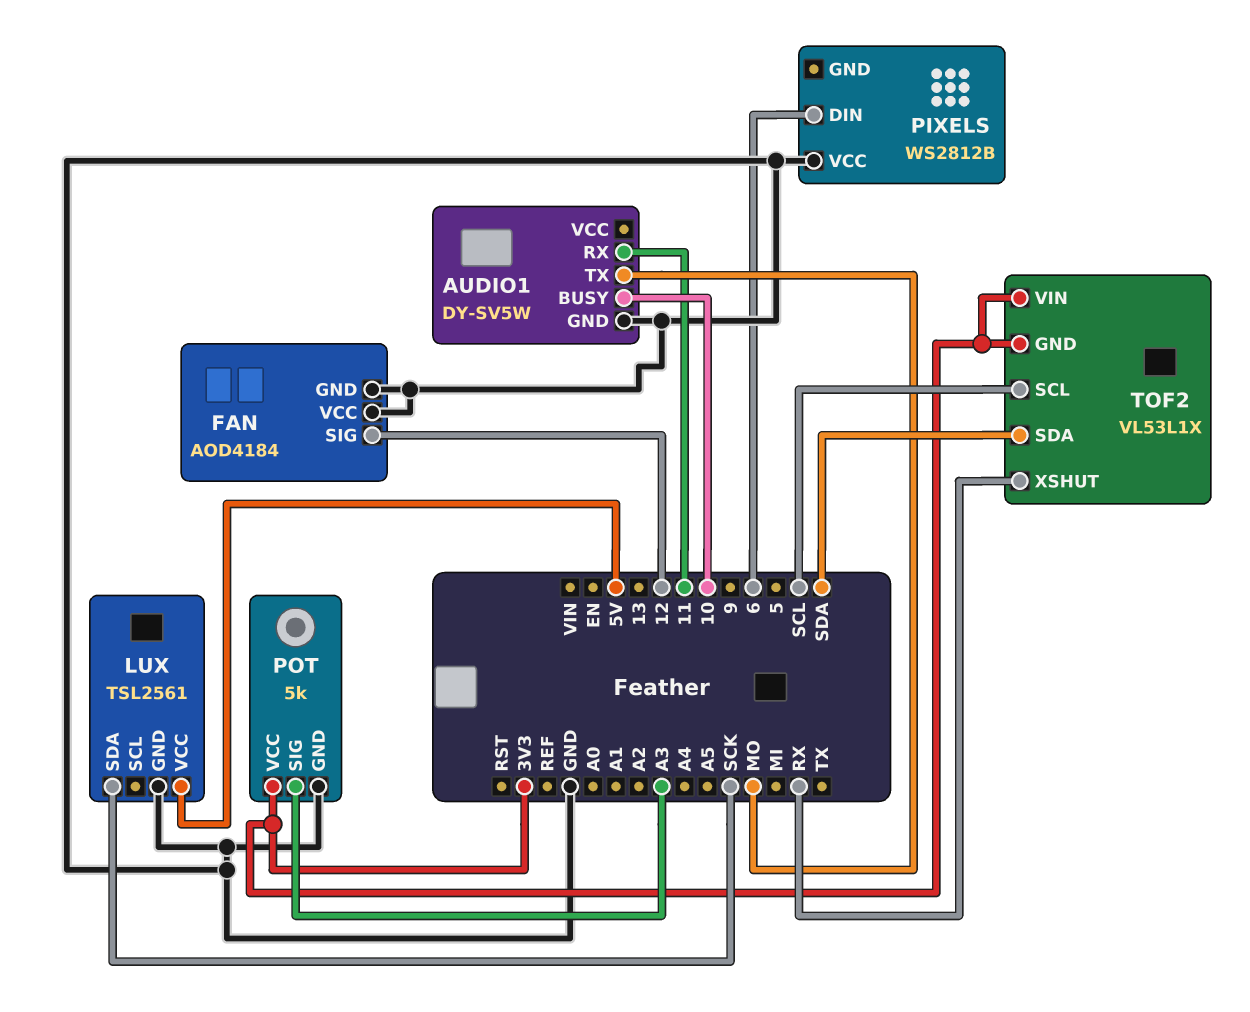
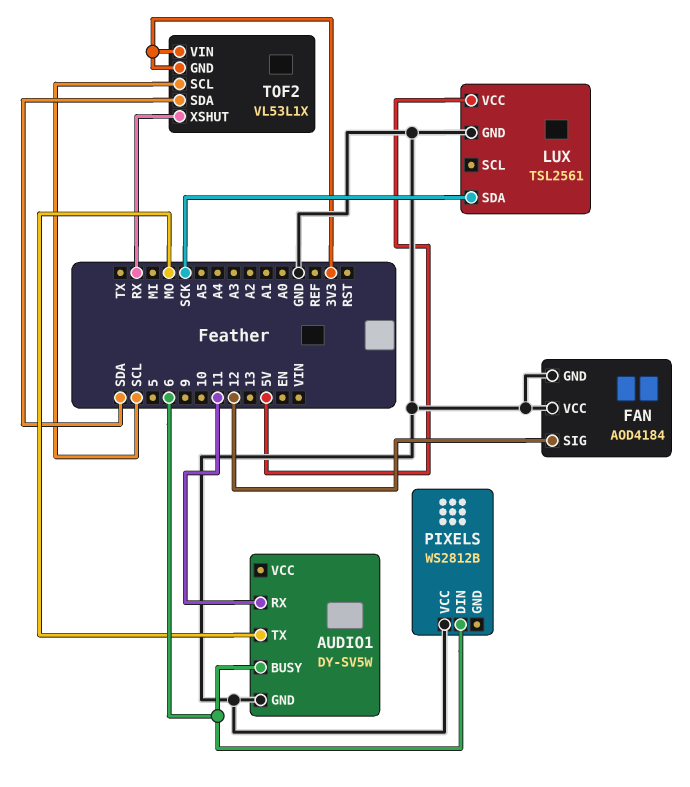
AUDIO1 pin BUSY: 10 -> 6
POT: 5k -> none
POT pin GND: GND -> none
POT pin SIG: A3 -> none
POT pin VCC: 3V3 -> none

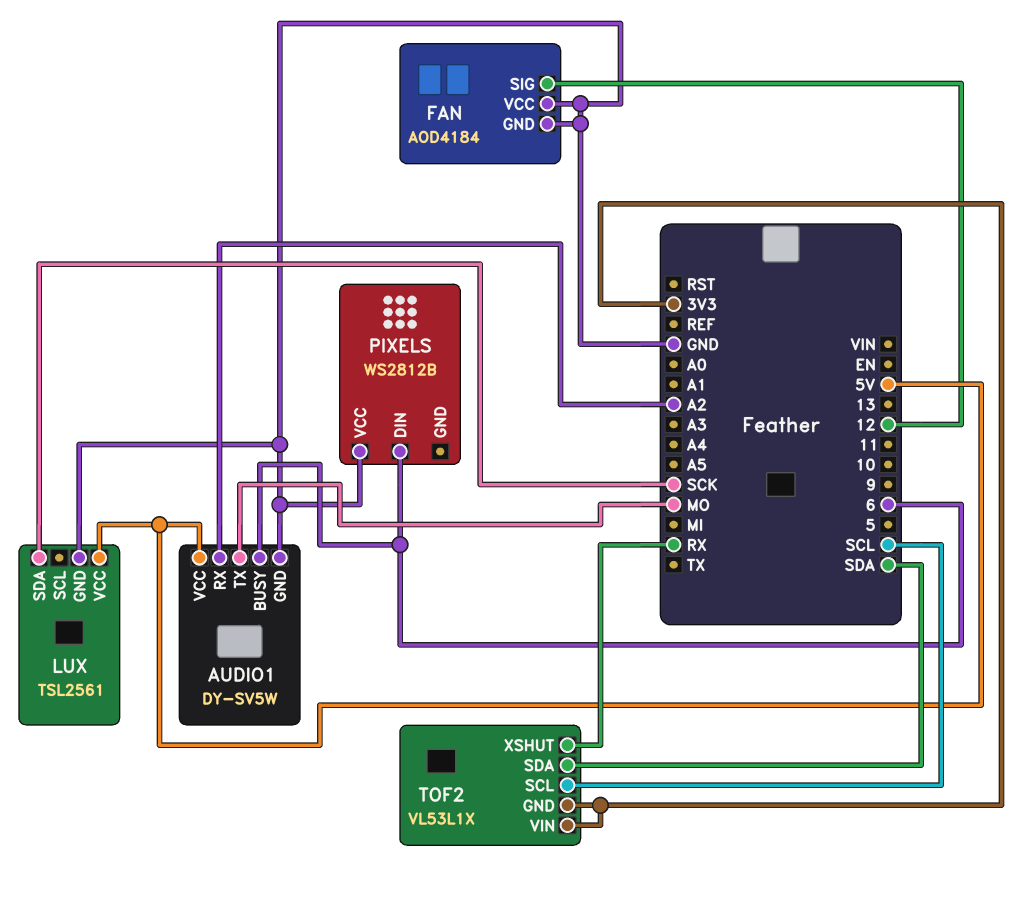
AUDIO1 pin RX: 11 -> A2
AUDIO1 pin VCC: none -> 5V

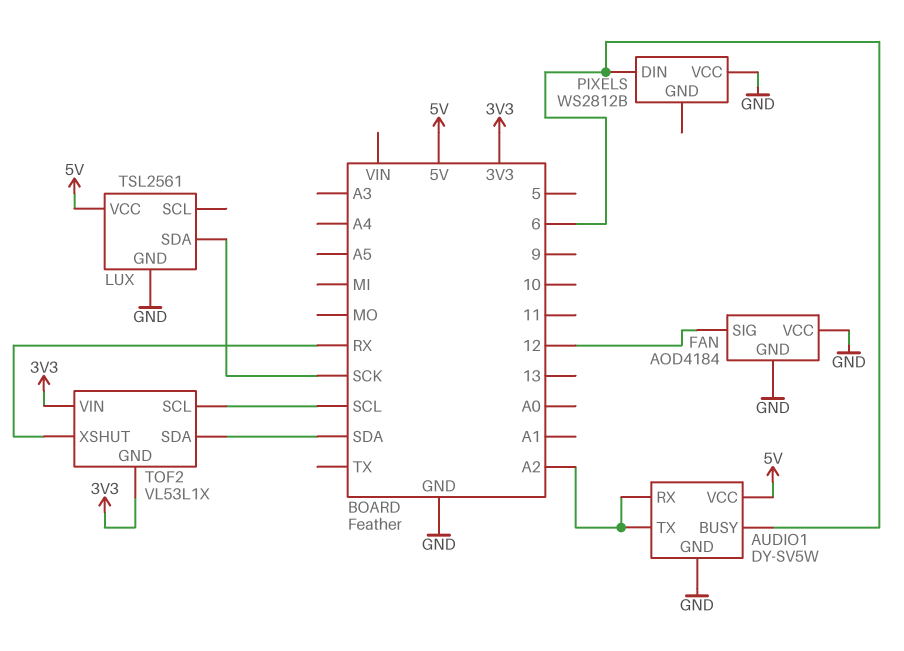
AUDIO1 pin TX: MO -> A2

